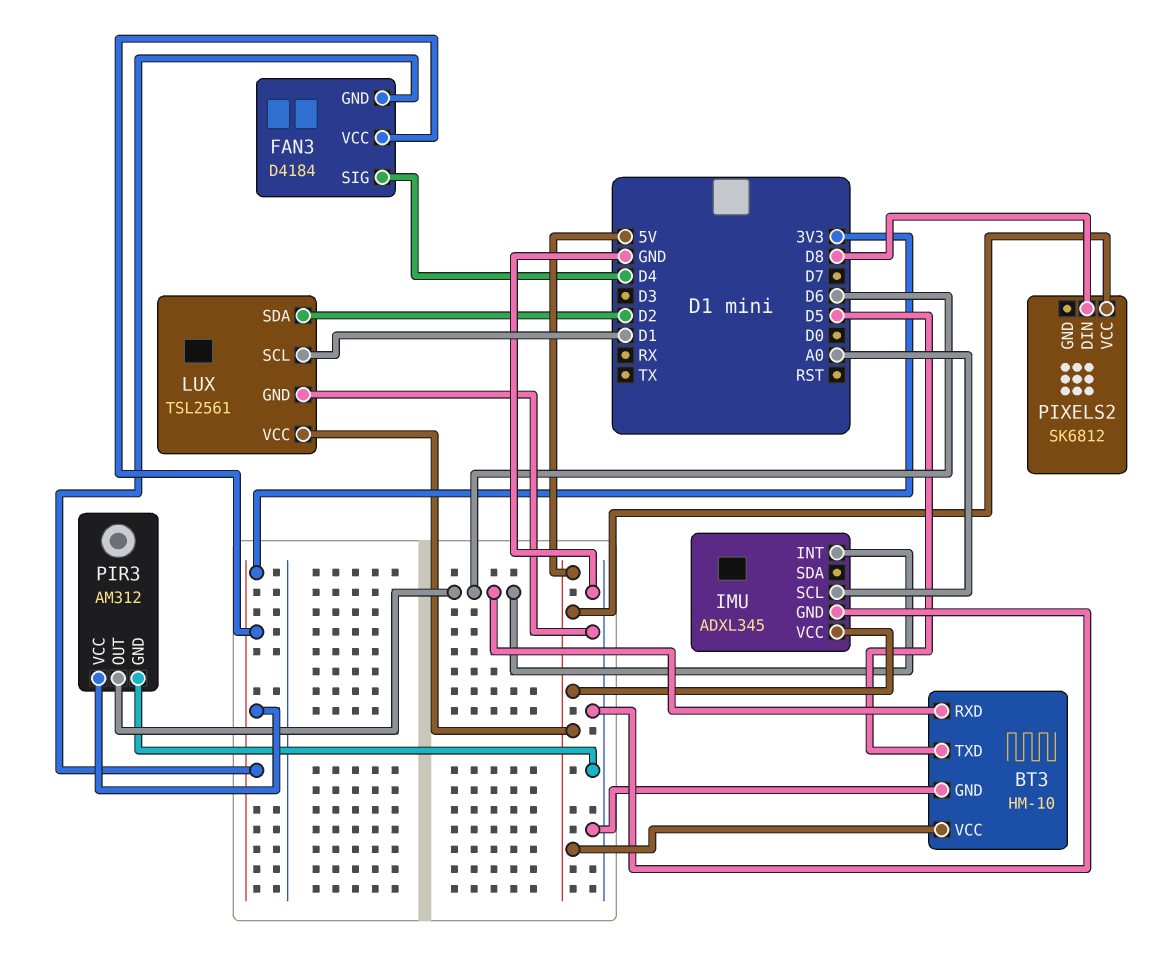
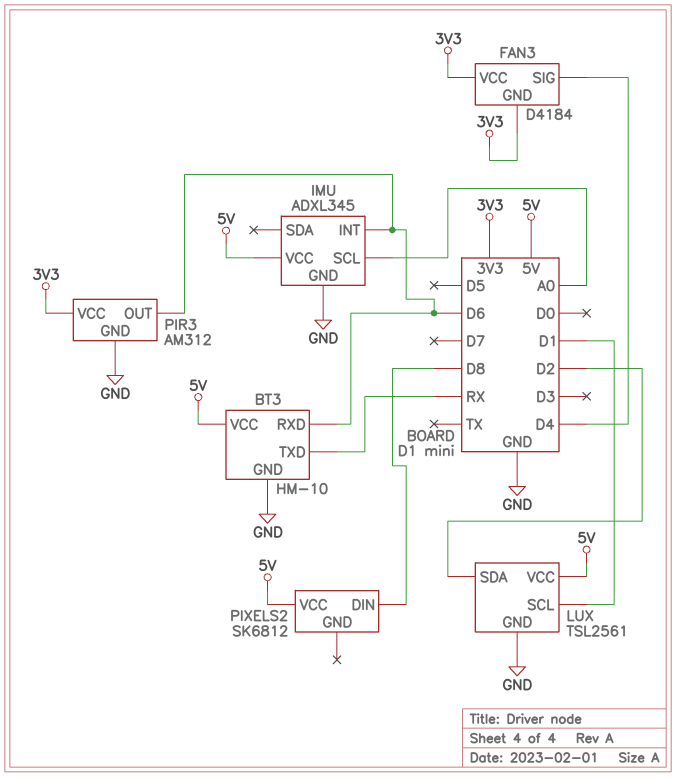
BT3 pin TXD: D5 -> RX

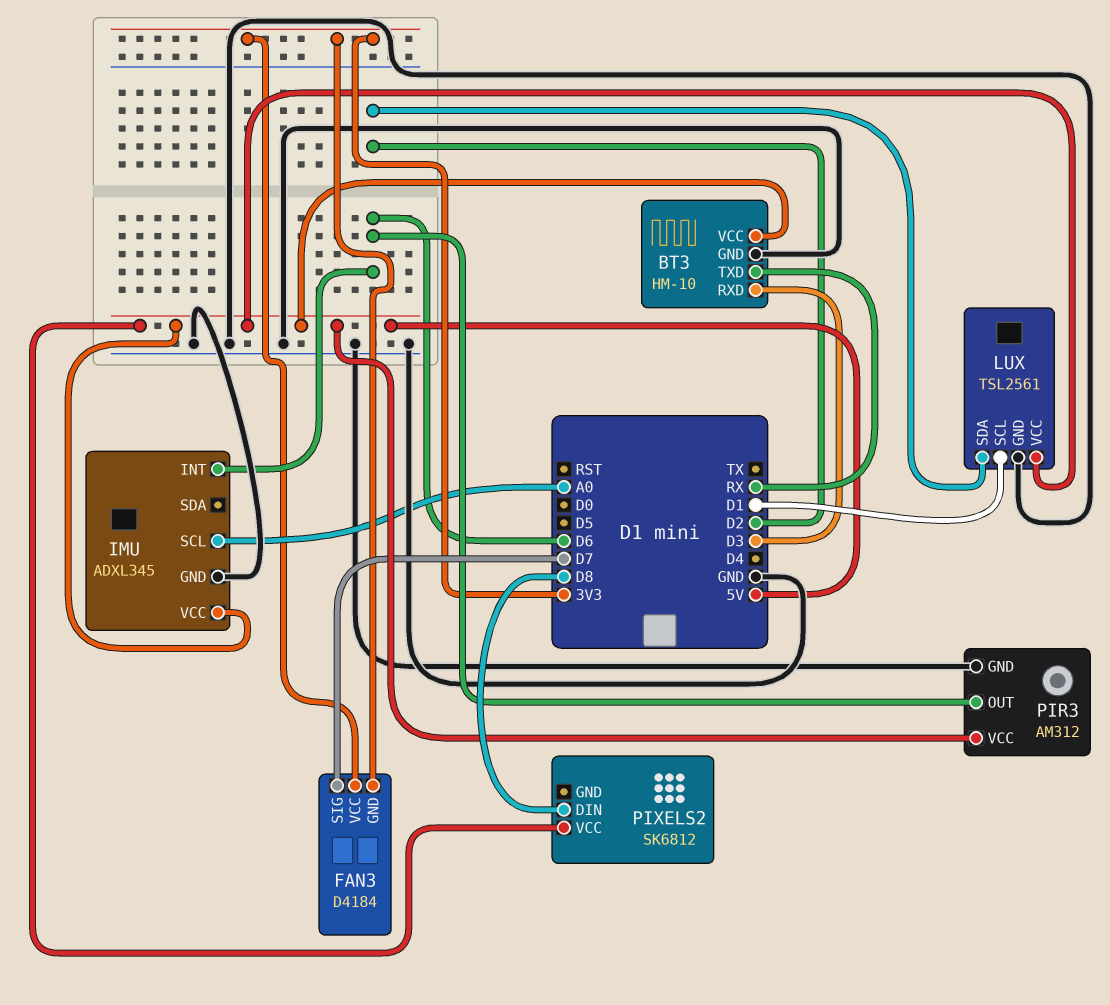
BT3 pin RXD: D6 -> D3
FAN3 pin SIG: D4 -> D7
PIR3 pin VCC: 3V3 -> 5V

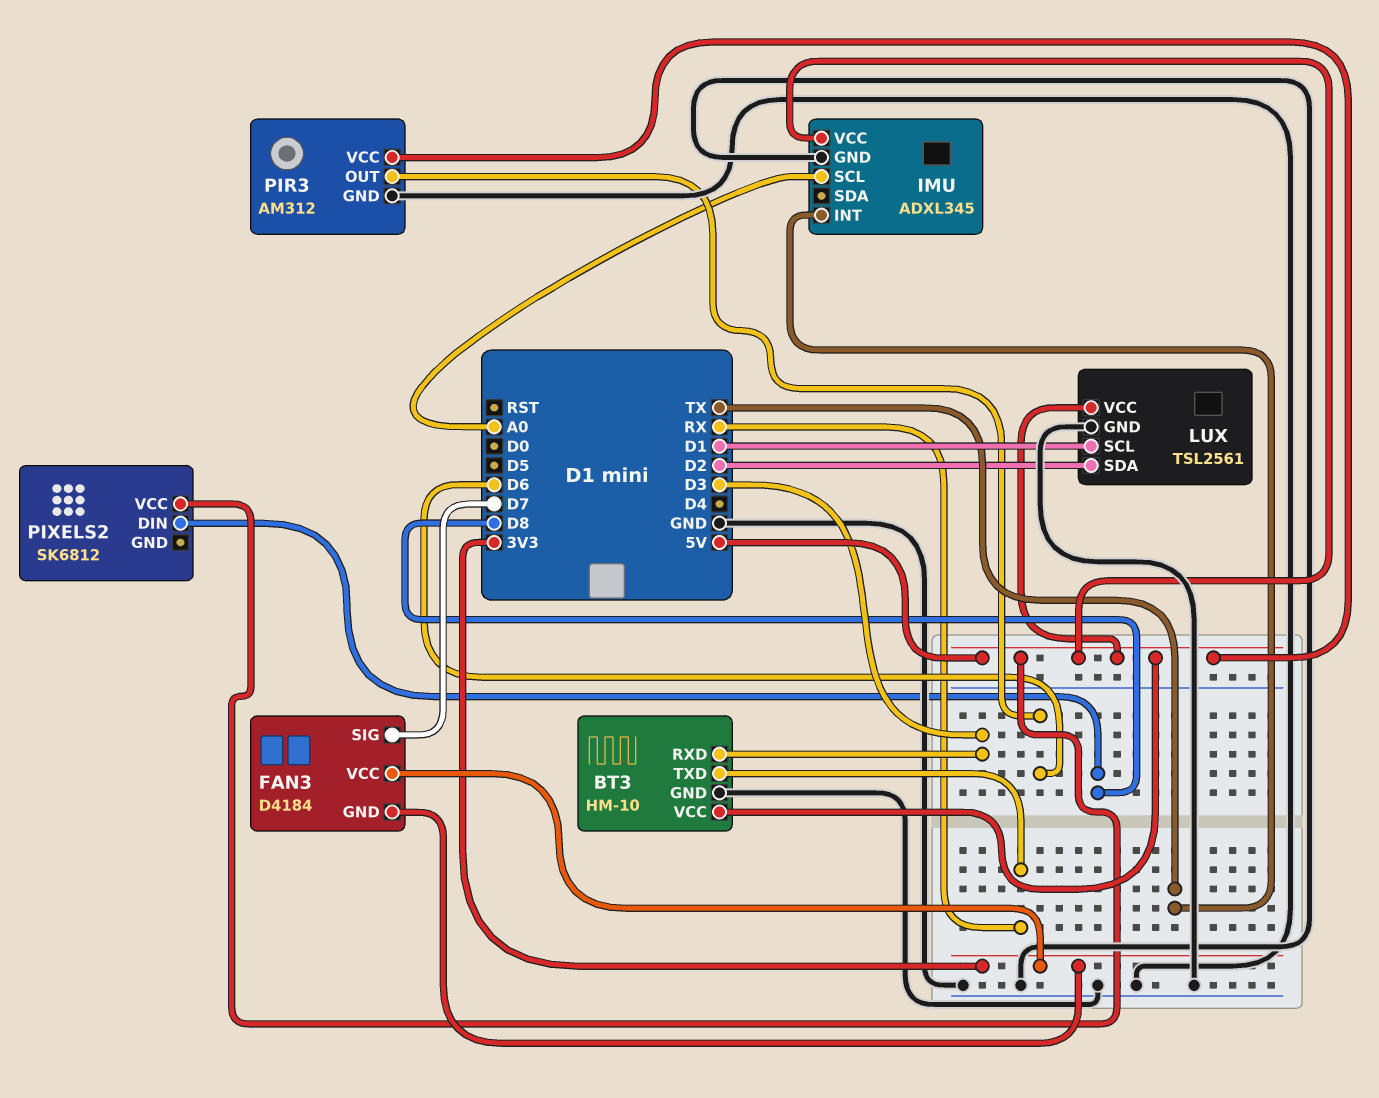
IMU pin INT: D6 -> TX

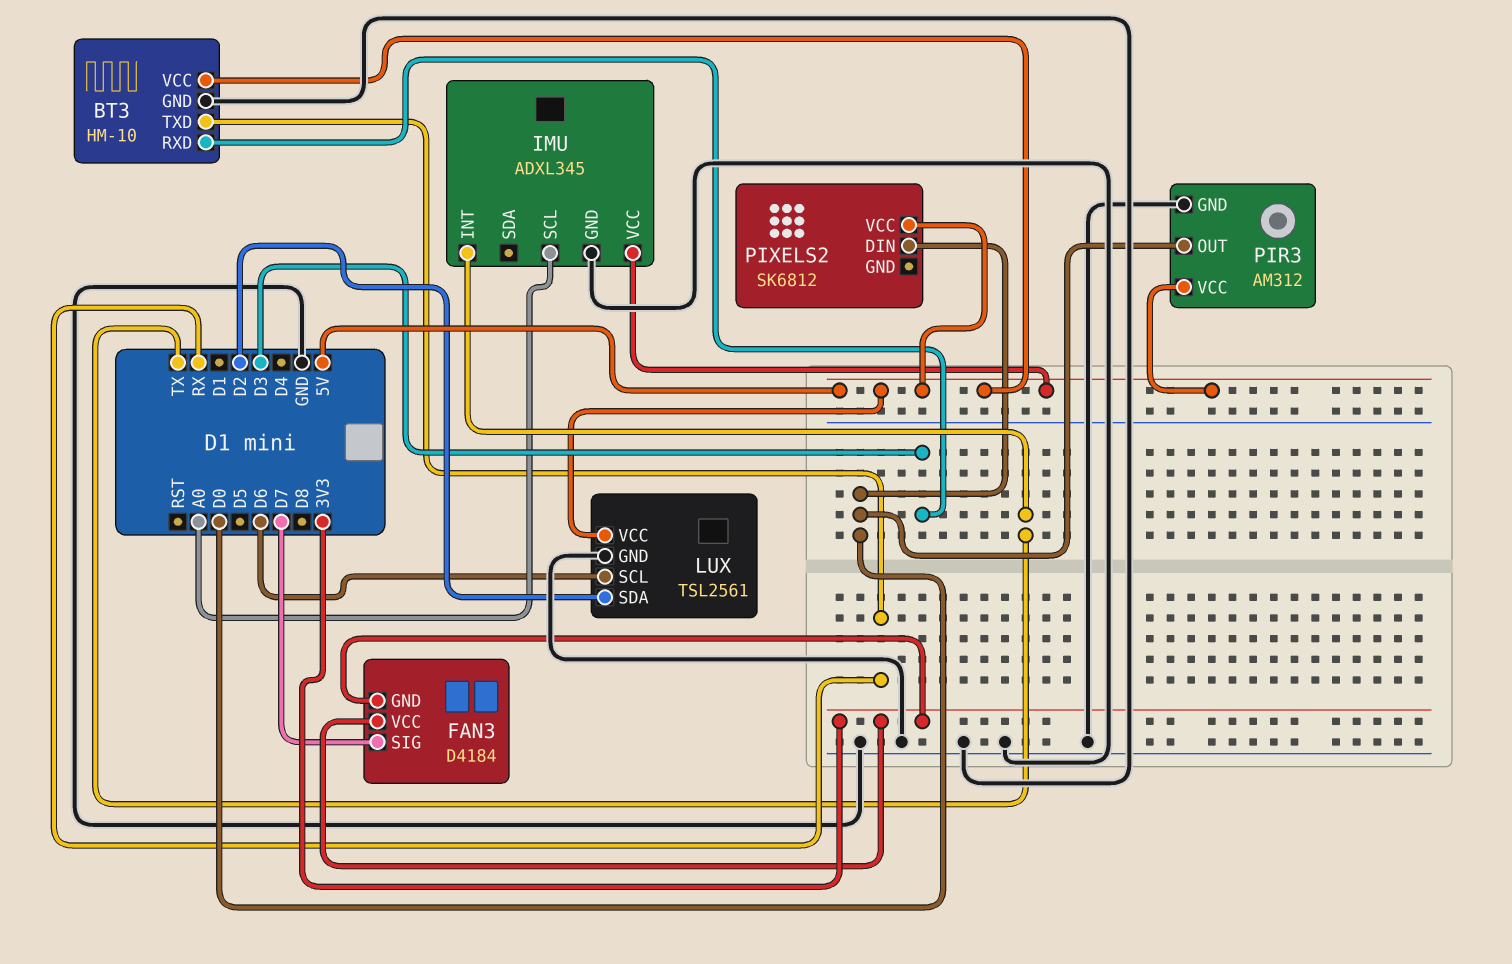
LUX pin SCL: D1 -> D6
PIR3 pin OUT: D6 -> D0
PIXELS2 pin DIN: D8 -> D0

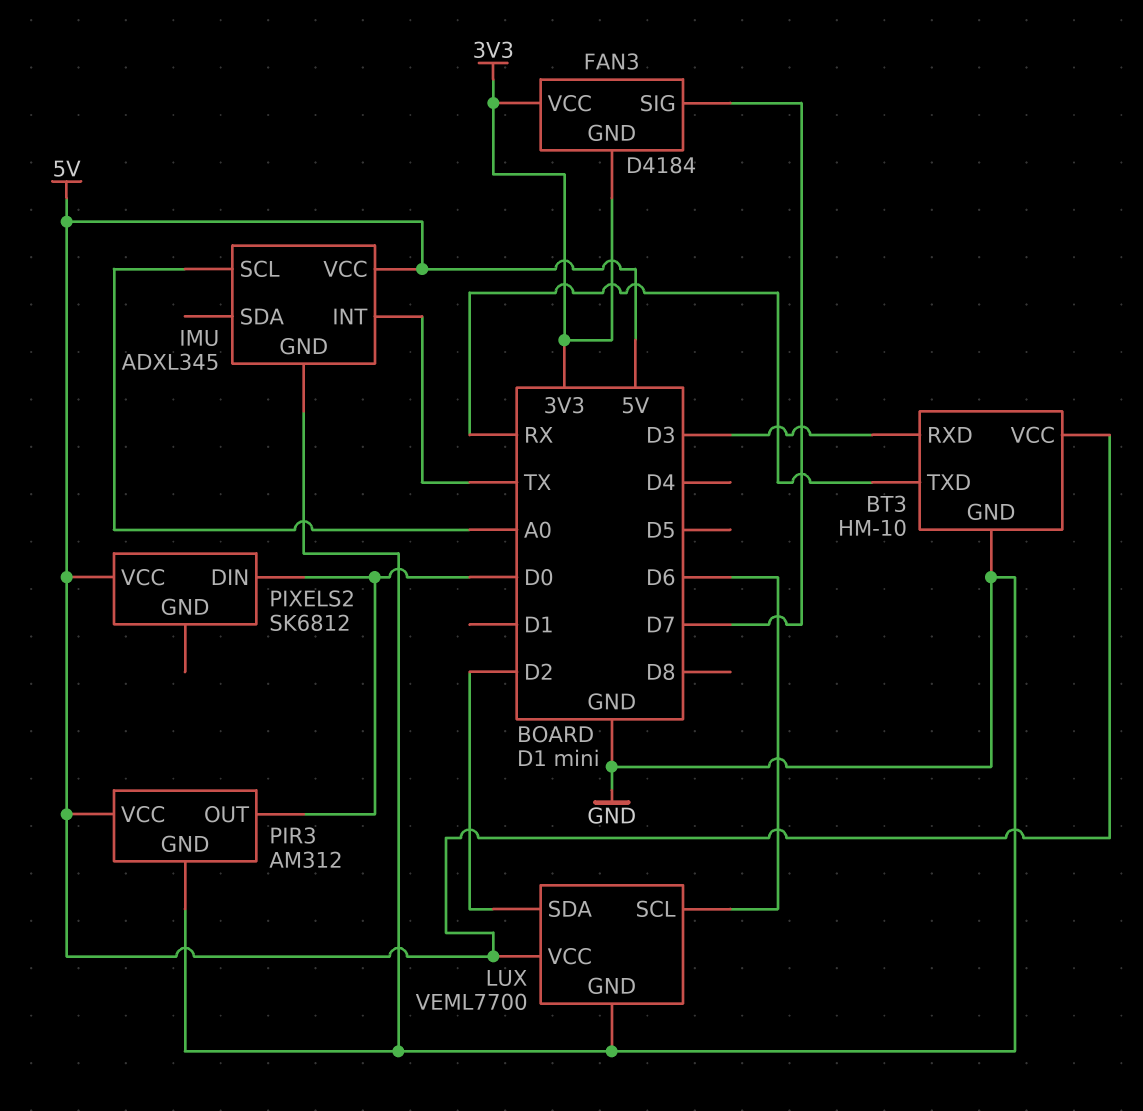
LUX: TSL2561 -> VEML7700

